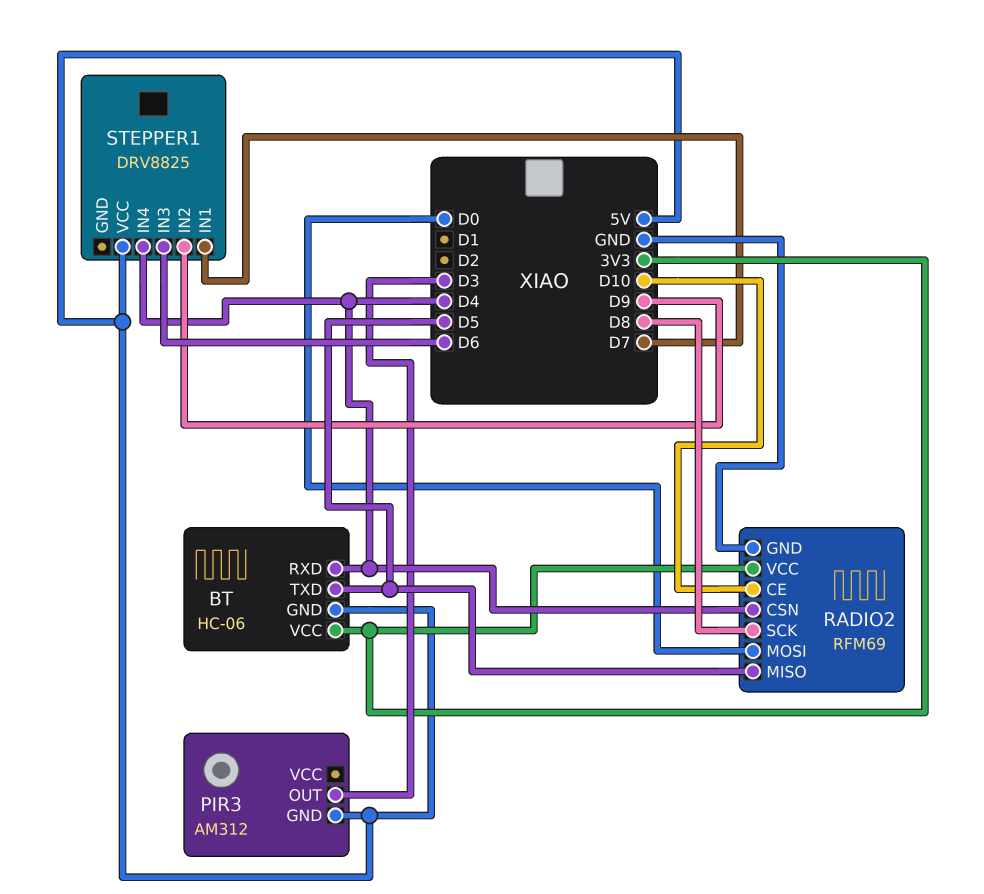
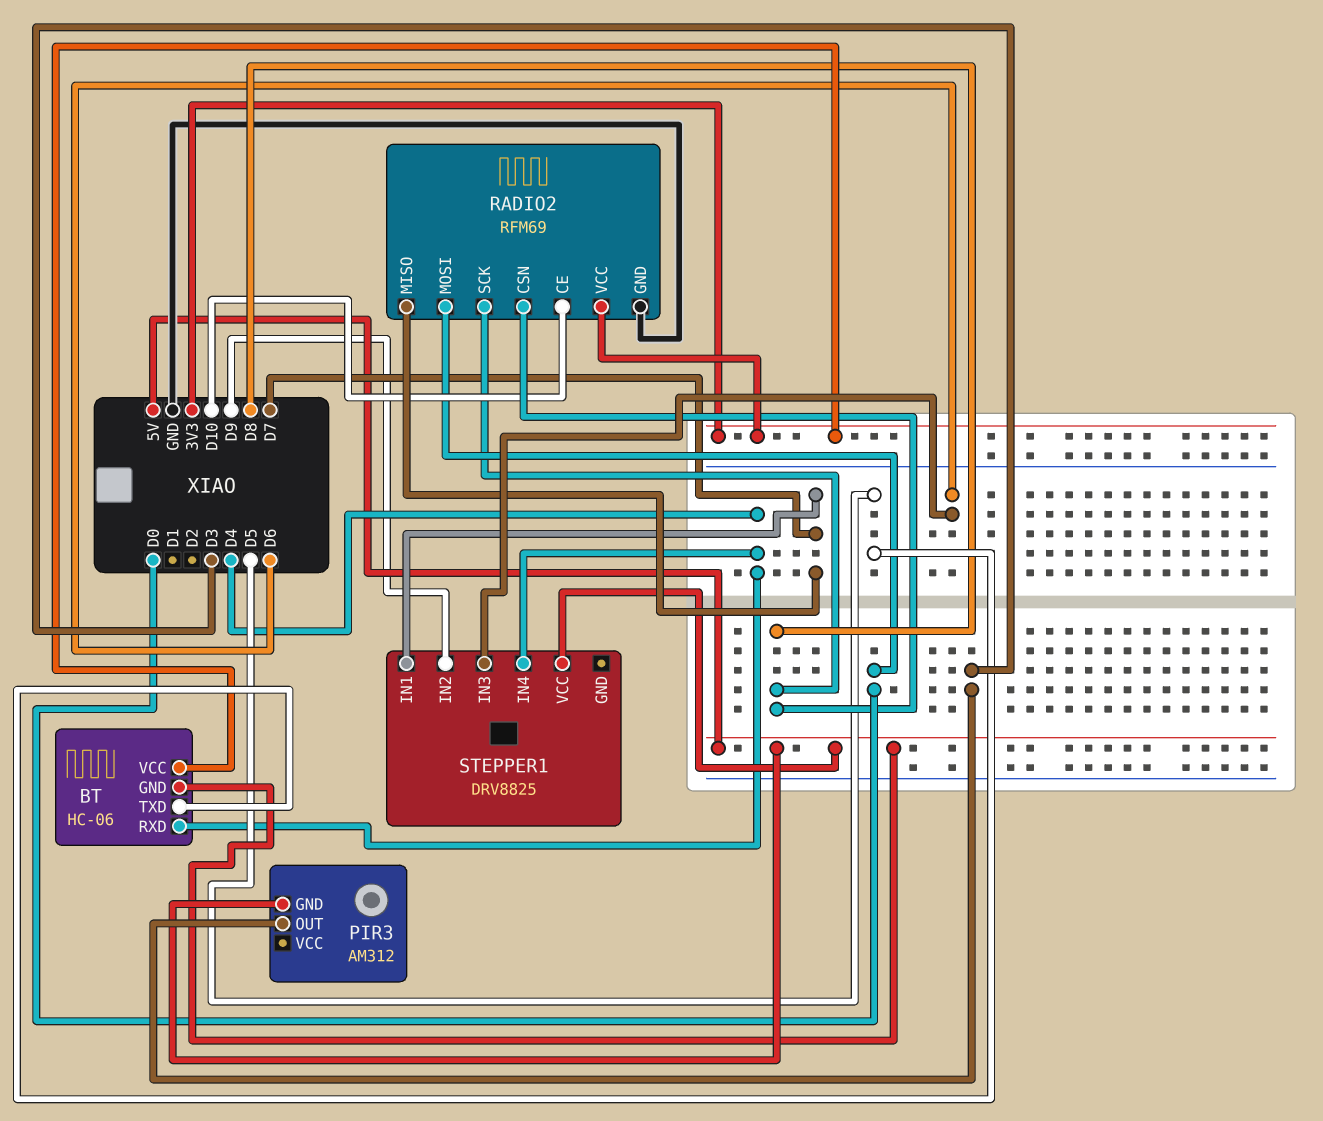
RADIO2 pin CSN: D4 -> D8
RADIO2 pin MISO: D5 -> D7

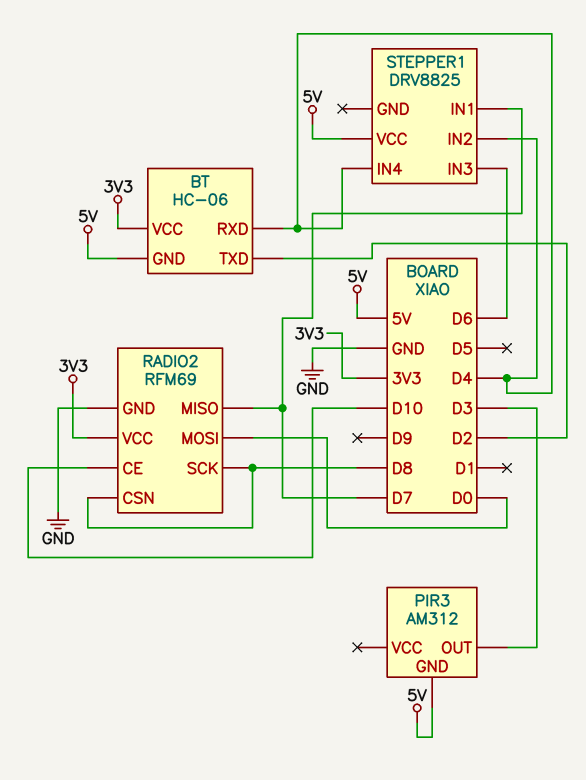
BT pin TXD: D5 -> D2
STEPPER1 pin IN2: D9 -> D4

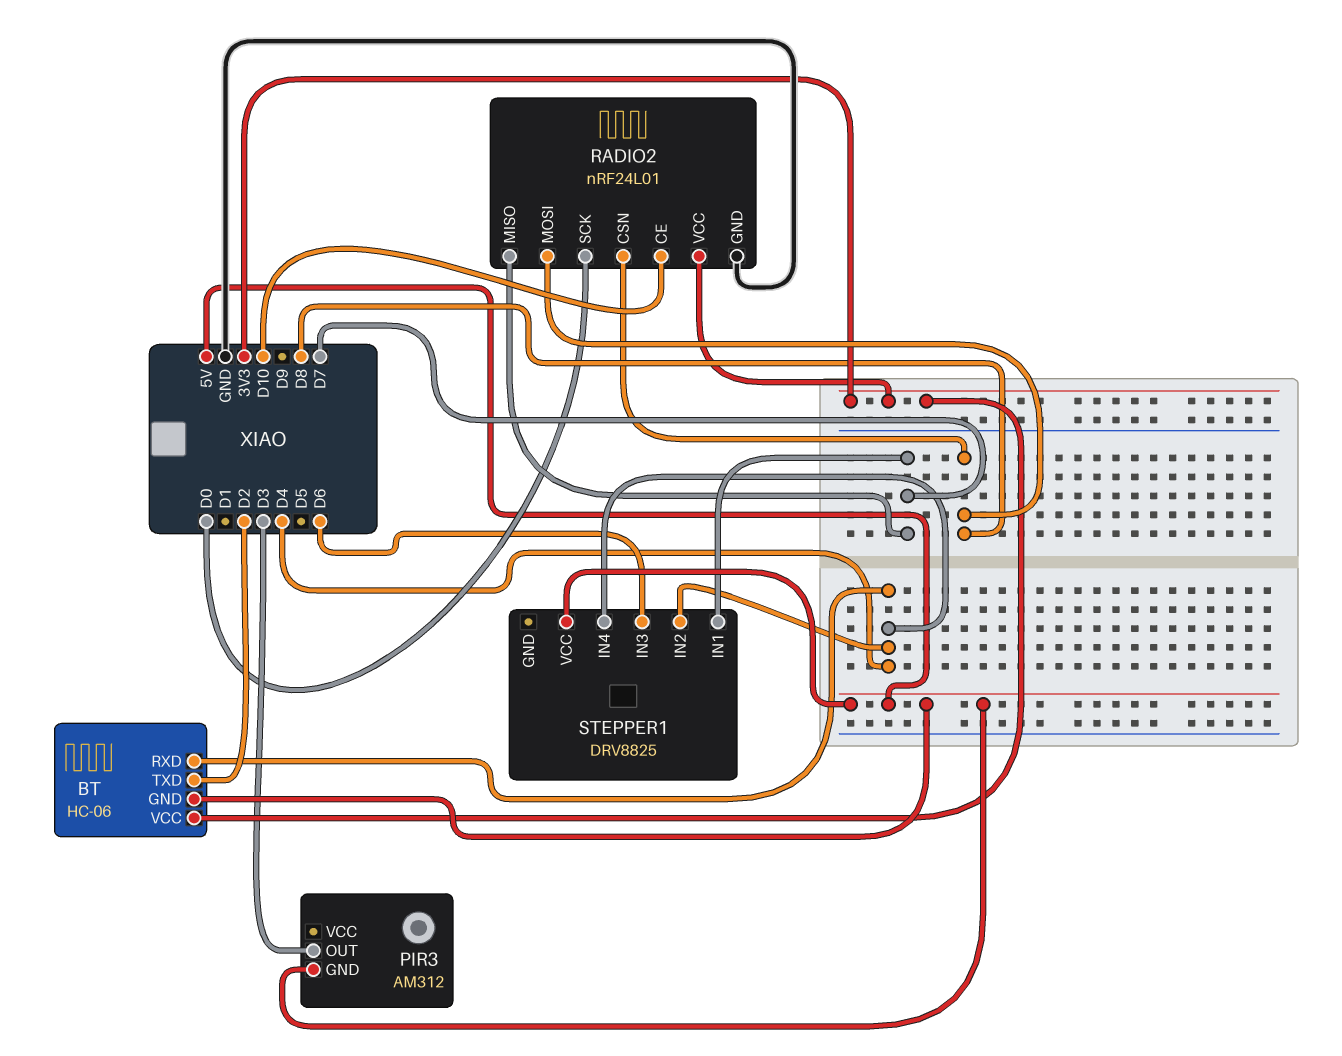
RADIO2: RFM69 -> nRF24L01
RADIO2 pin MOSI: D0 -> D8
RADIO2 pin SCK: D8 -> D0

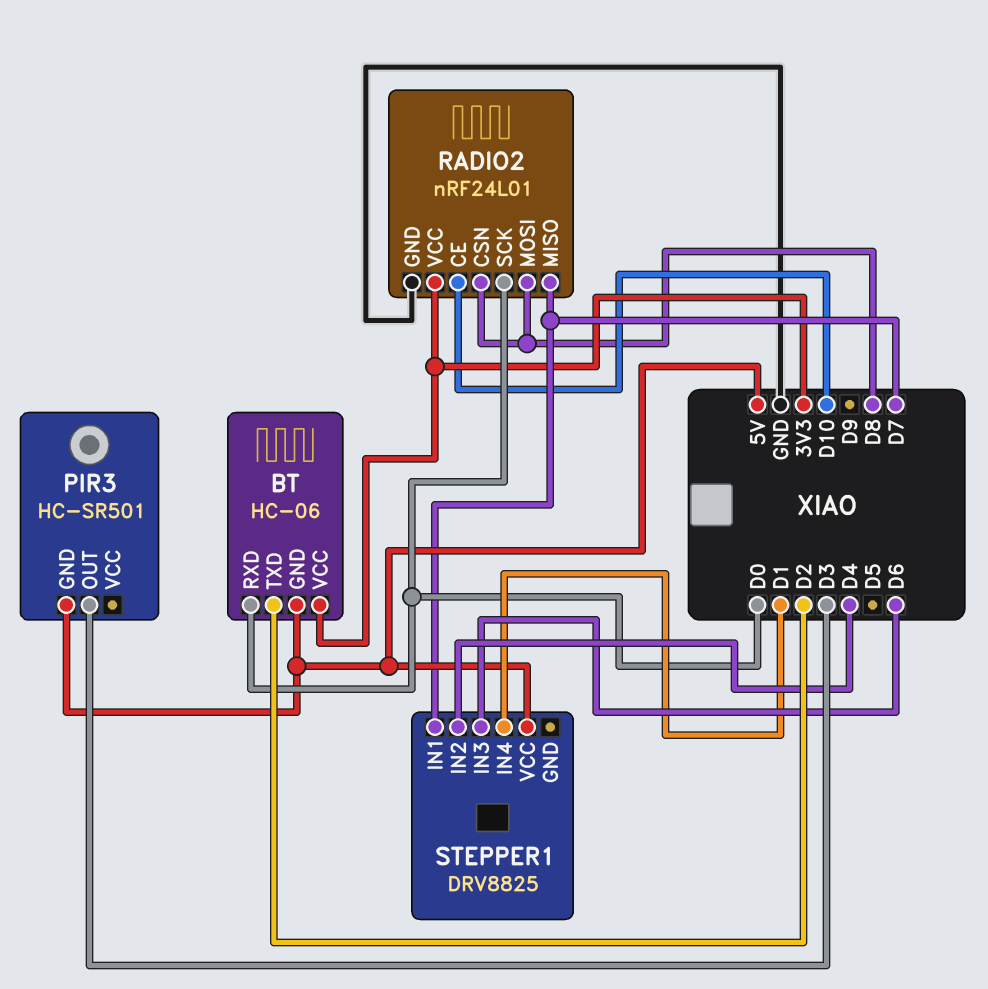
BT pin RXD: D4 -> D0
PIR3: AM312 -> HC-SR501
STEPPER1 pin IN4: D4 -> D1

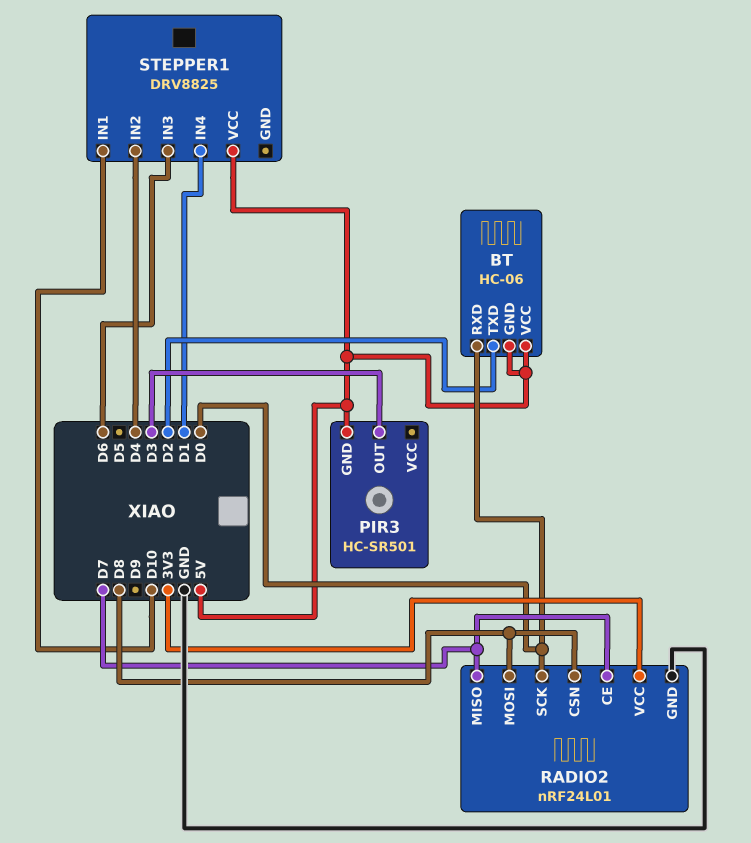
BT pin VCC: 3V3 -> 5V
RADIO2 pin CE: D10 -> D7
STEPPER1 pin IN1: D7 -> D10

